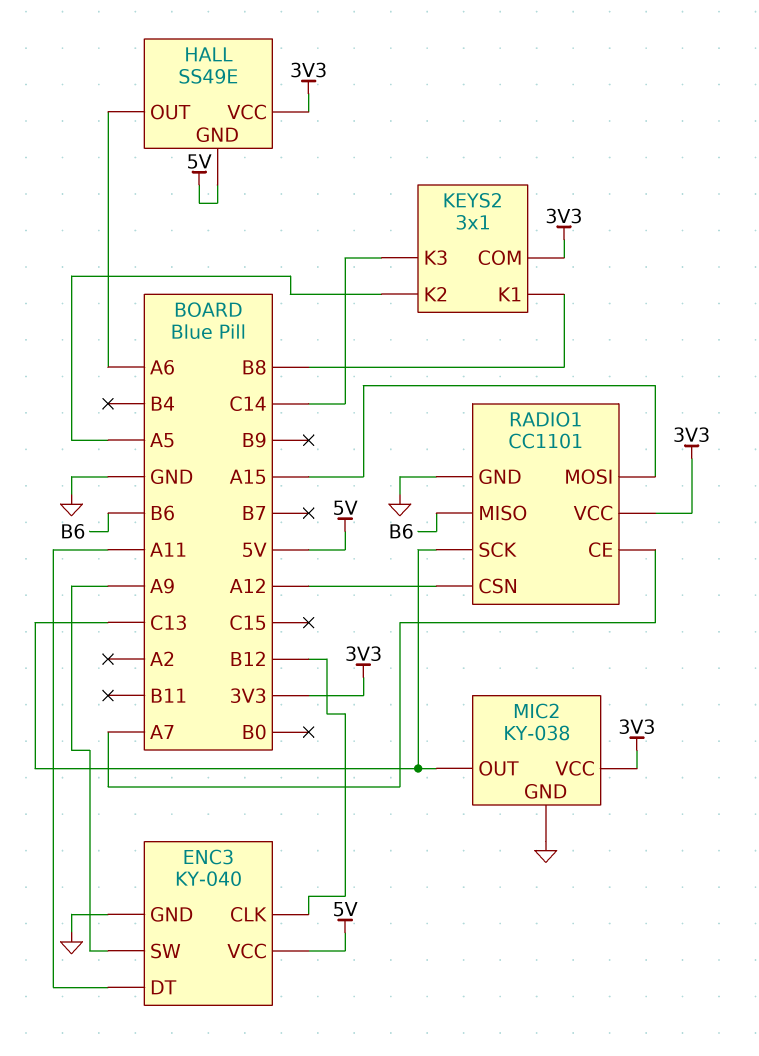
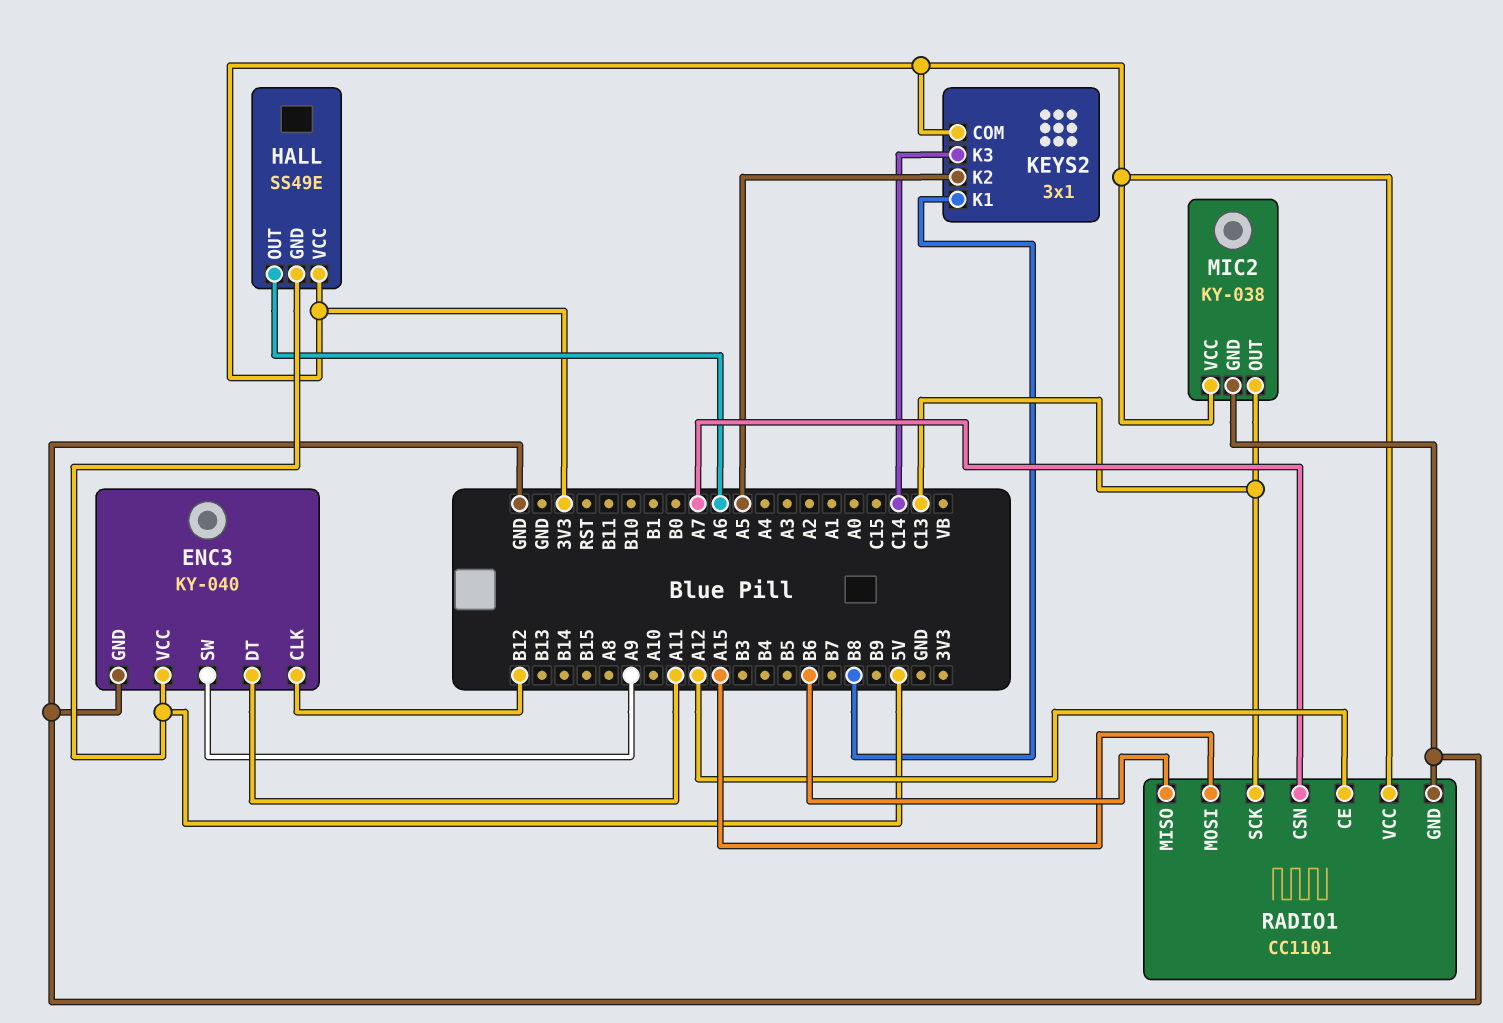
RADIO1 pin CE: A7 -> A12
RADIO1 pin CSN: A12 -> A7

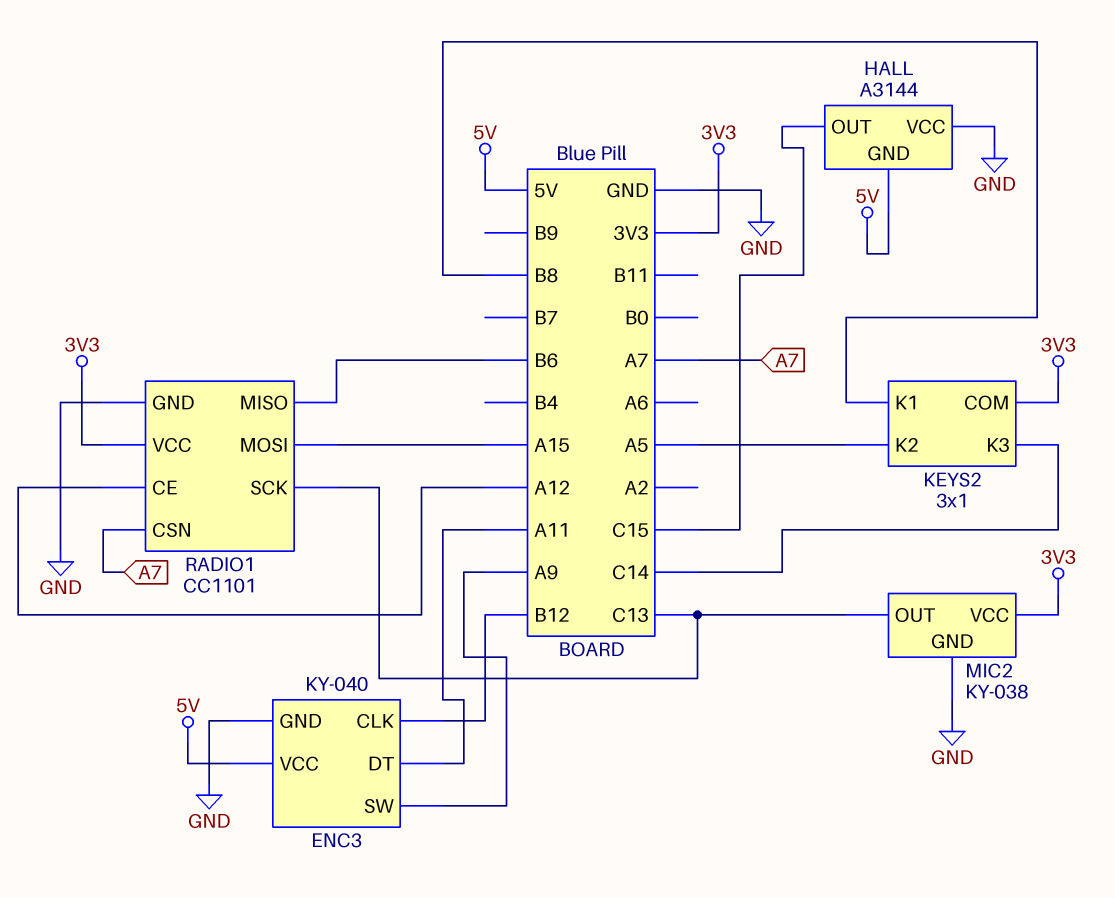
HALL: SS49E -> A3144
HALL pin OUT: A6 -> C15
HALL pin VCC: 3V3 -> GND

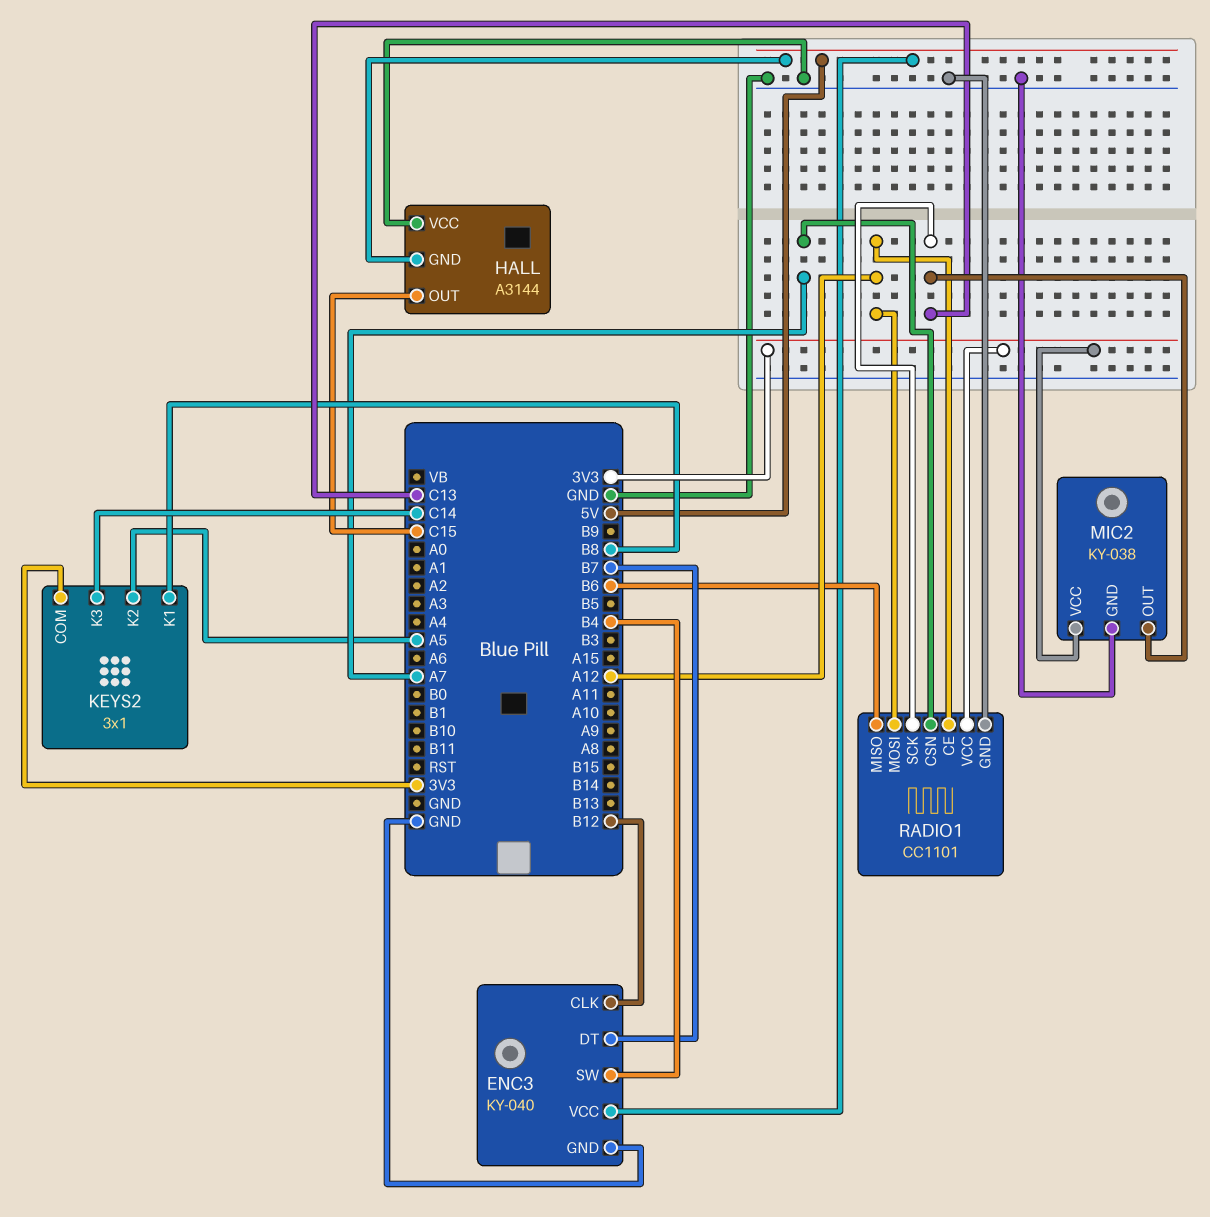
ENC3 pin DT: A11 -> B7
ENC3 pin SW: A9 -> B4
RADIO1 pin MOSI: A15 -> A12

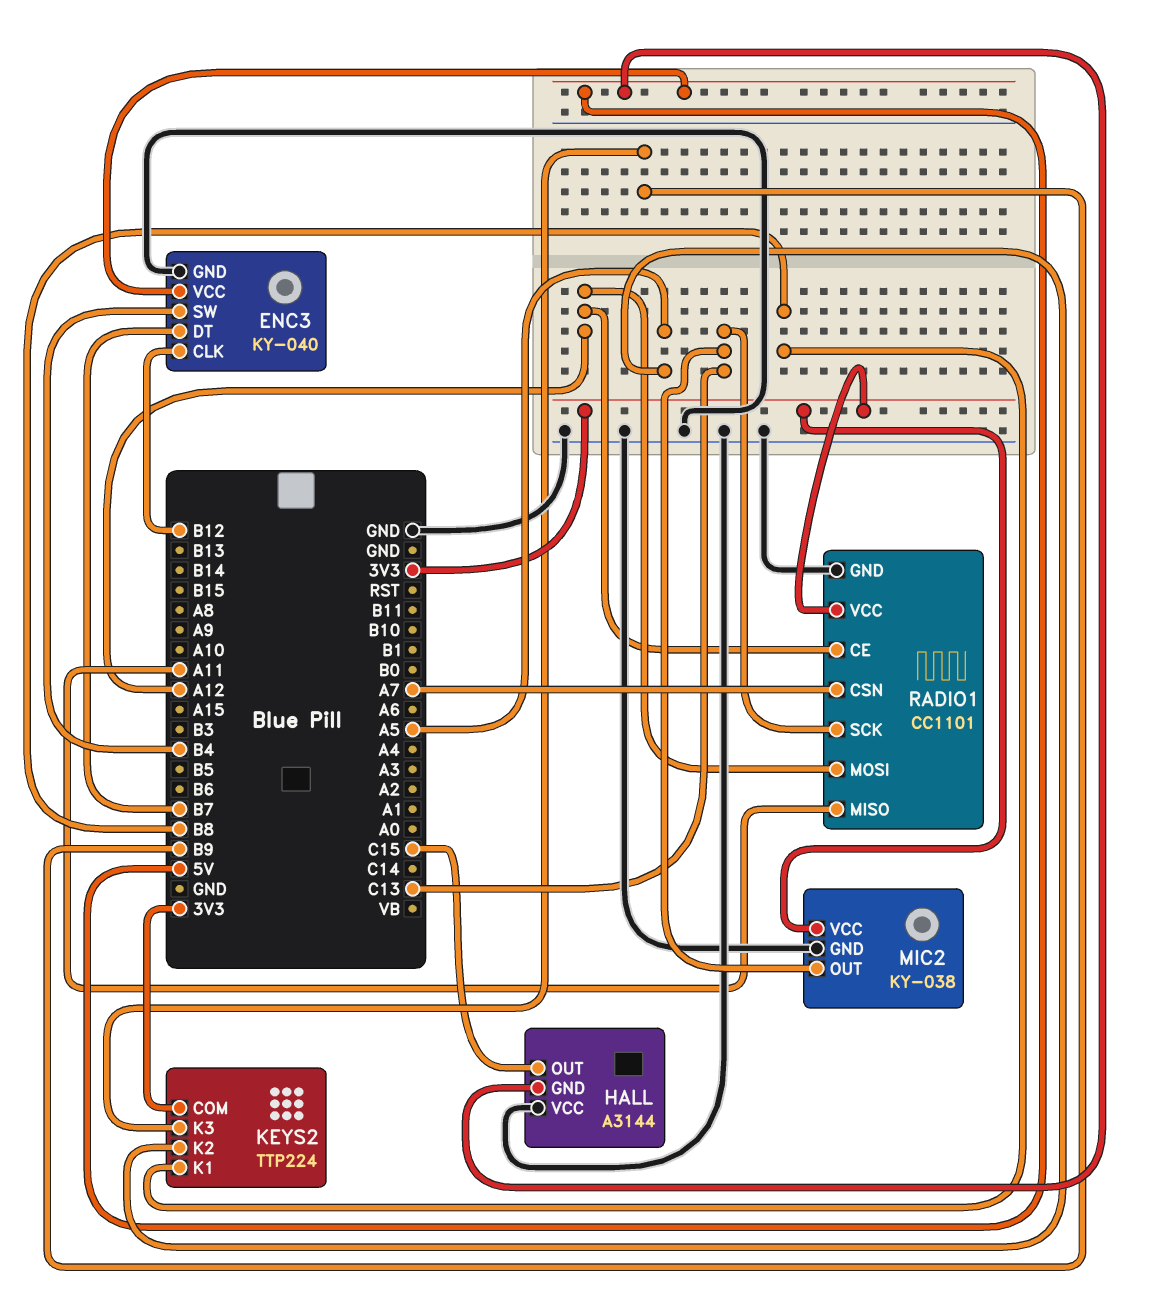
KEYS2: 3x1 -> TTP224
KEYS2 pin K3: C14 -> B9
RADIO1 pin MISO: B6 -> A11

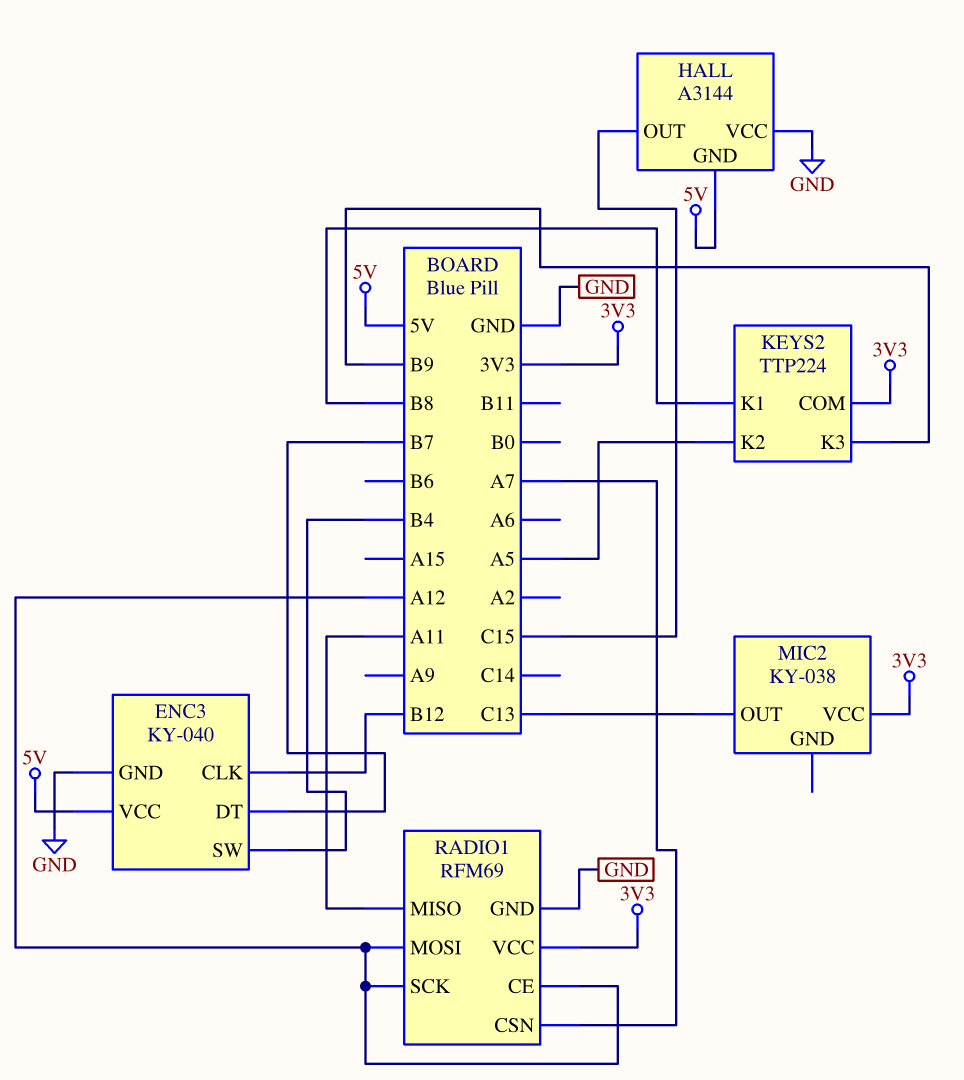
MIC2 pin GND: GND -> none
RADIO1: CC1101 -> RFM69
RADIO1 pin SCK: C13 -> A12

